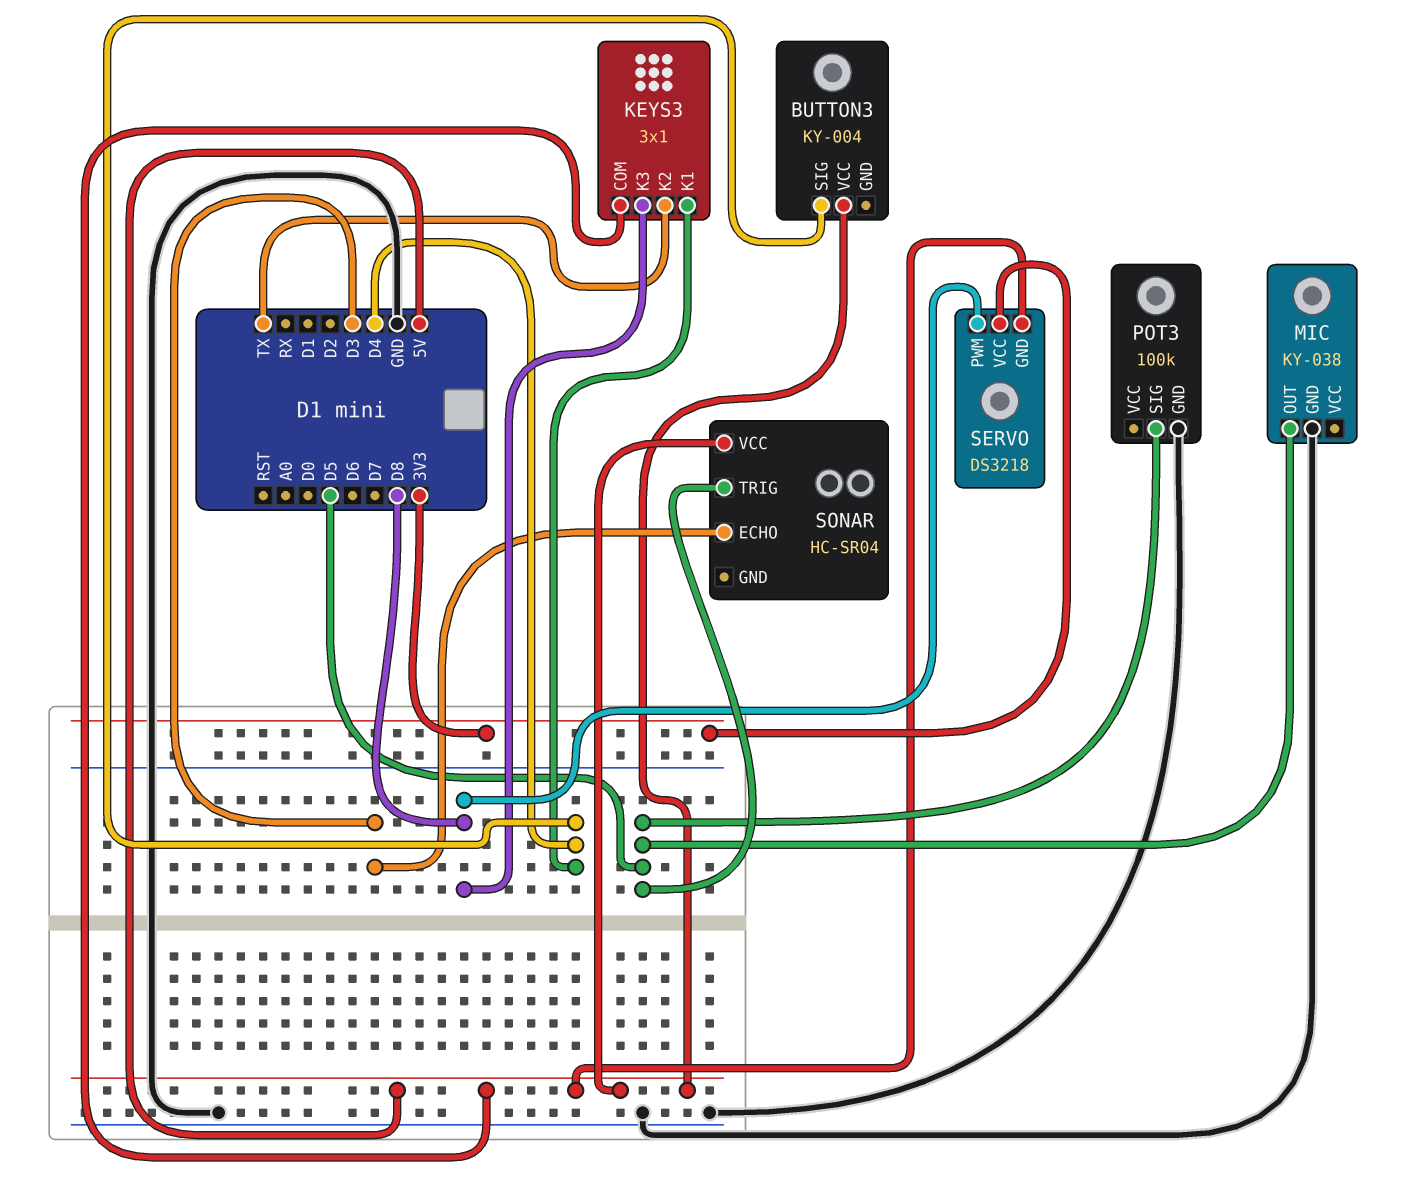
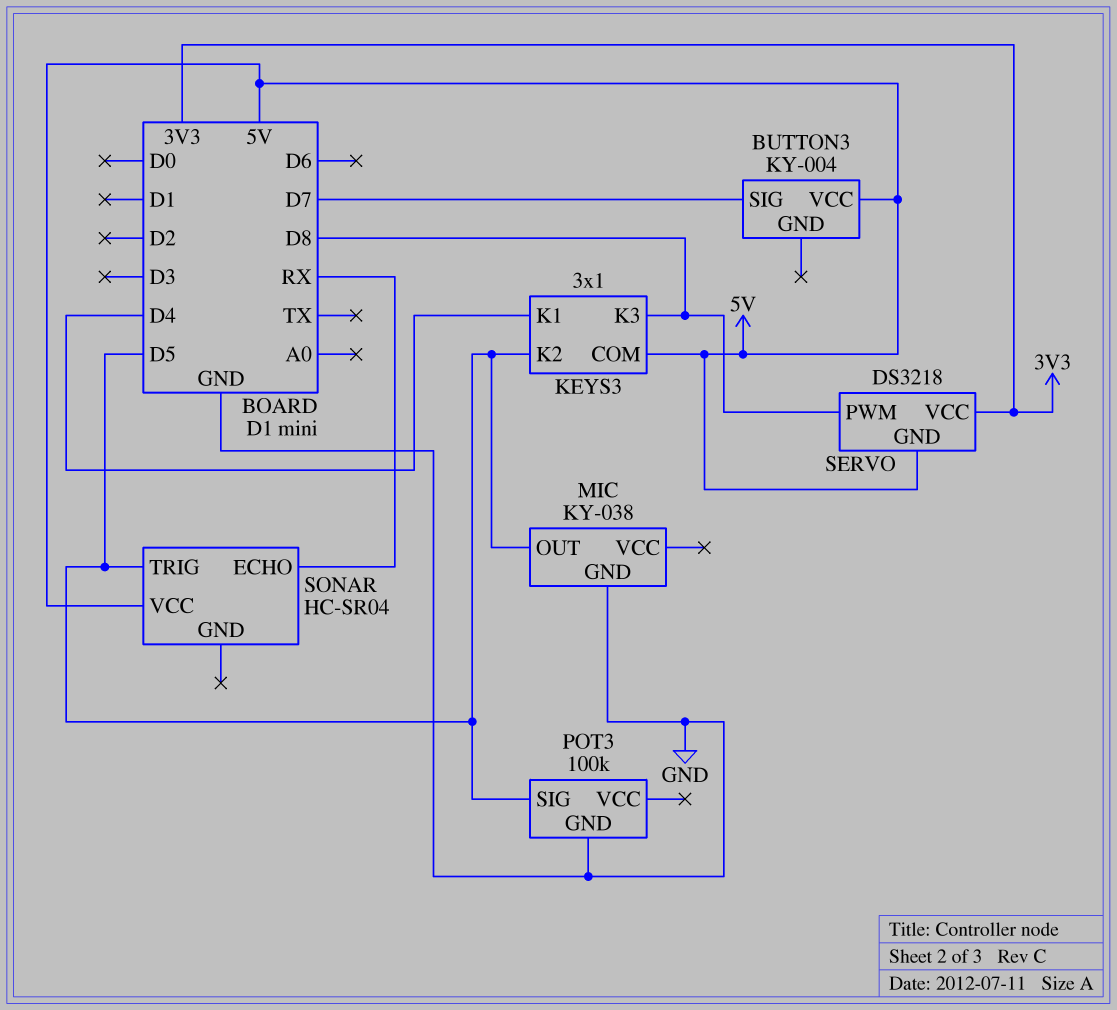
BUTTON3 pin SIG: D4 -> D7
KEYS3 pin K2: TX -> D5
SONAR pin ECHO: D3 -> RX

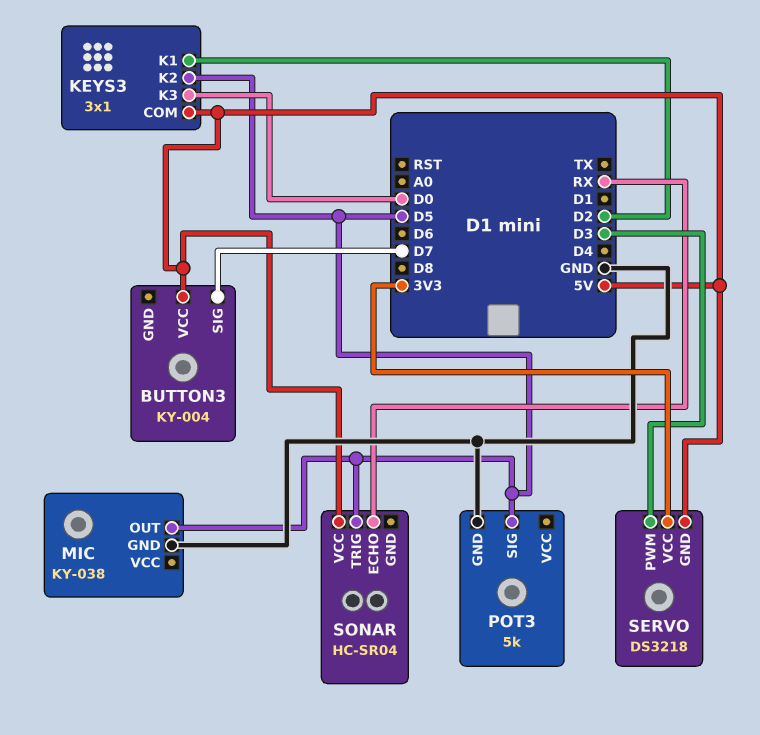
KEYS3 pin K1: D4 -> D2
KEYS3 pin K3: D8 -> D0
POT3: 100k -> 5k
SERVO pin PWM: D8 -> D3

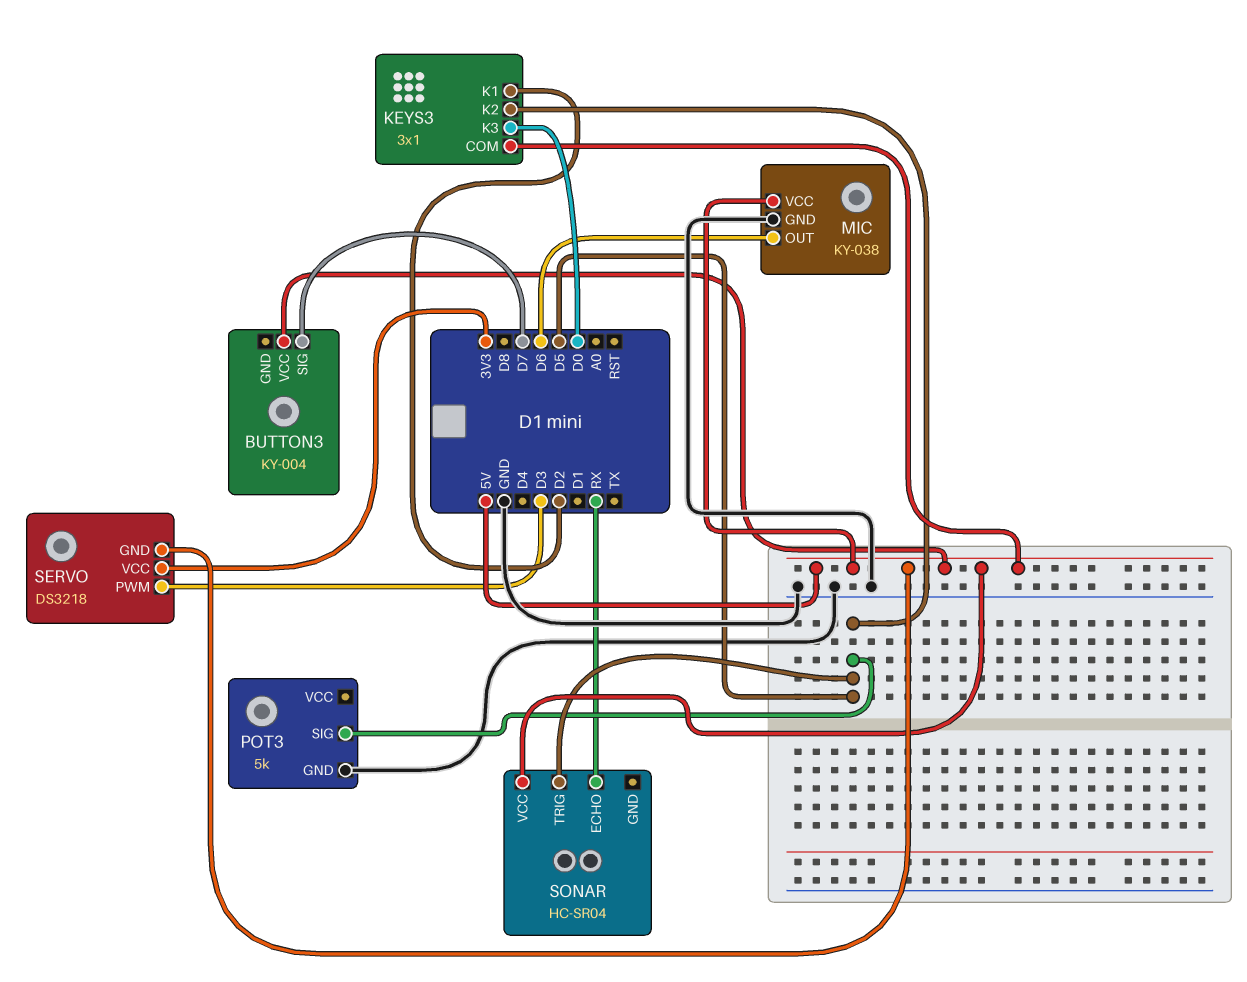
MIC pin OUT: D5 -> D6
MIC pin VCC: none -> 5V

